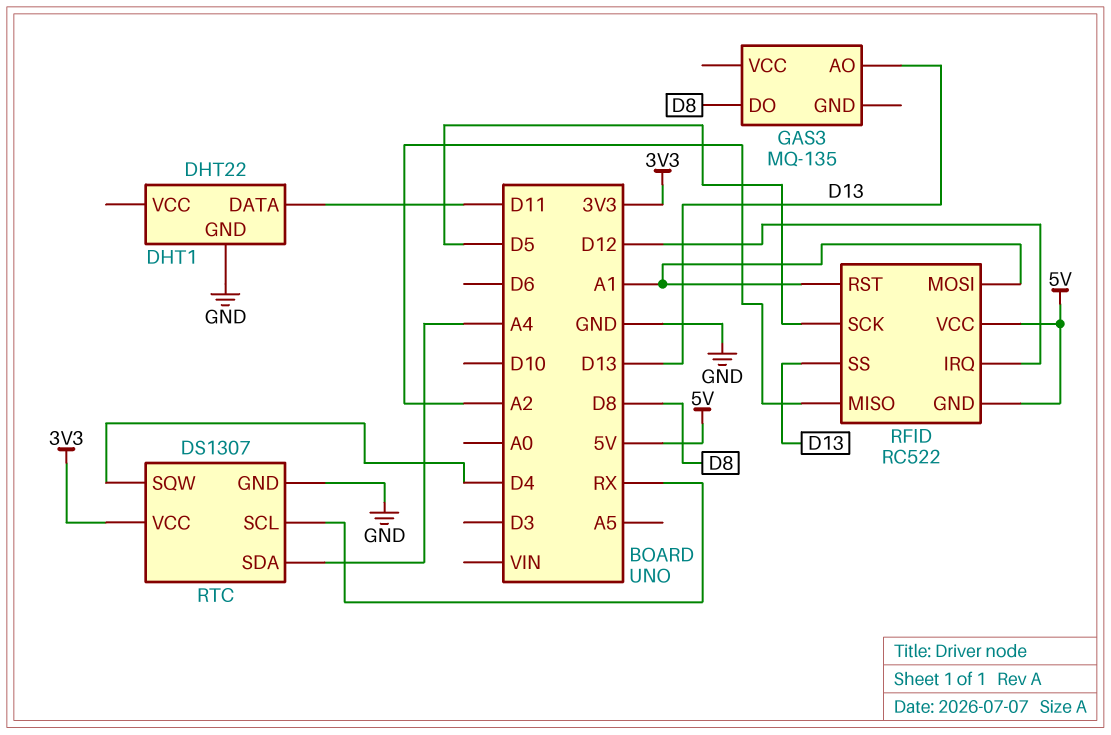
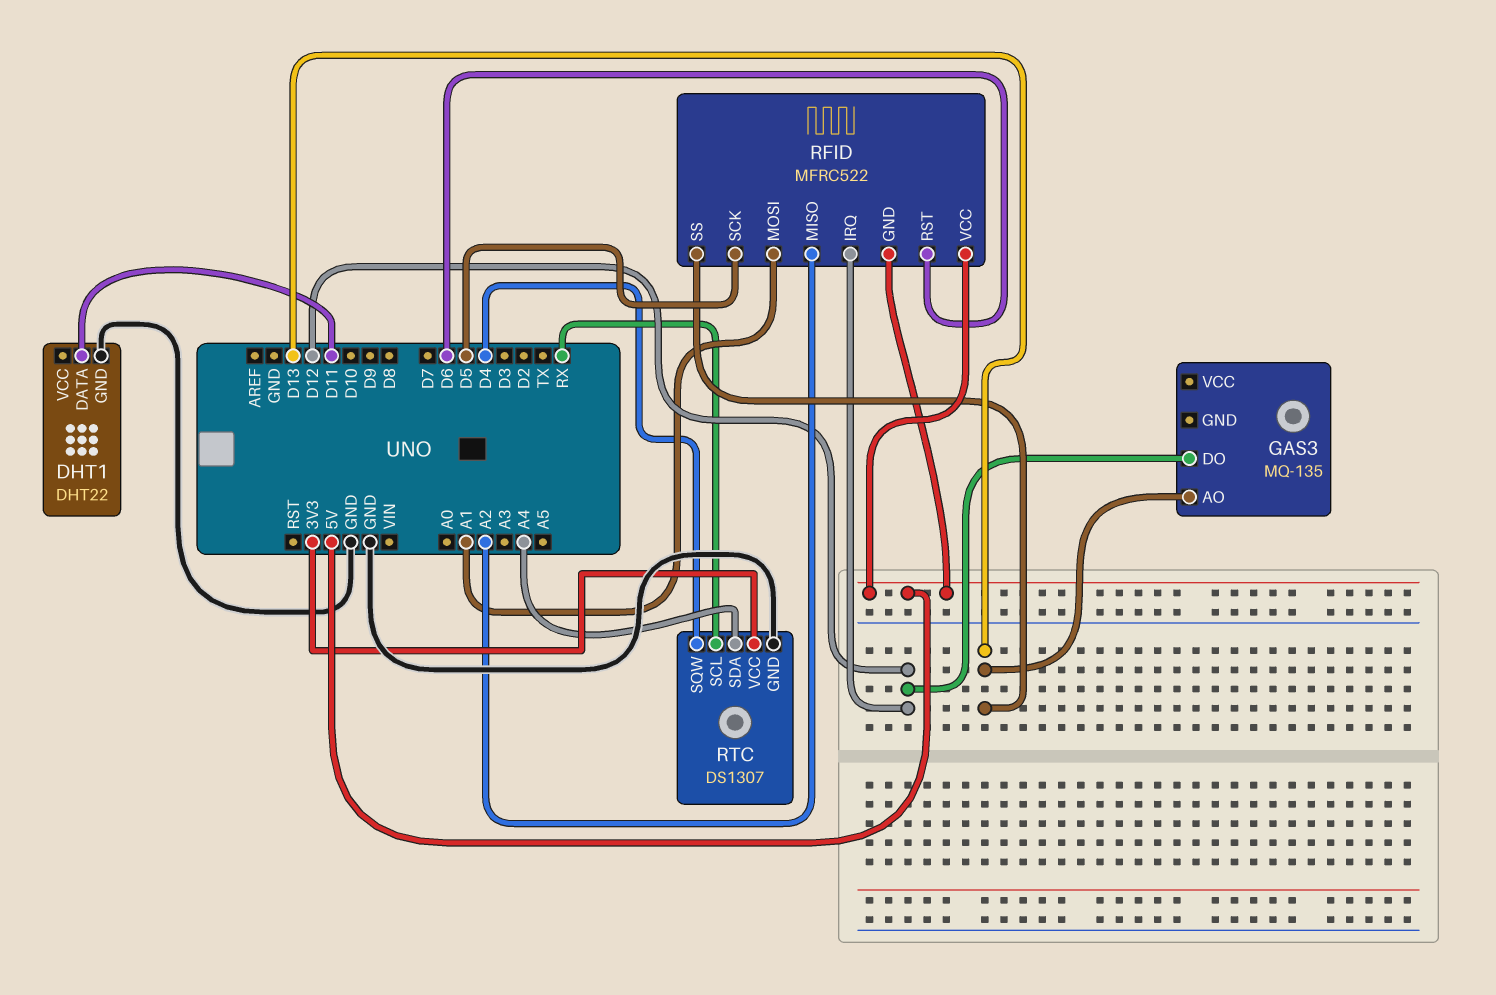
GAS3 pin DO: D8 -> D12
RFID: RC522 -> MFRC522
RFID pin RST: A1 -> D6

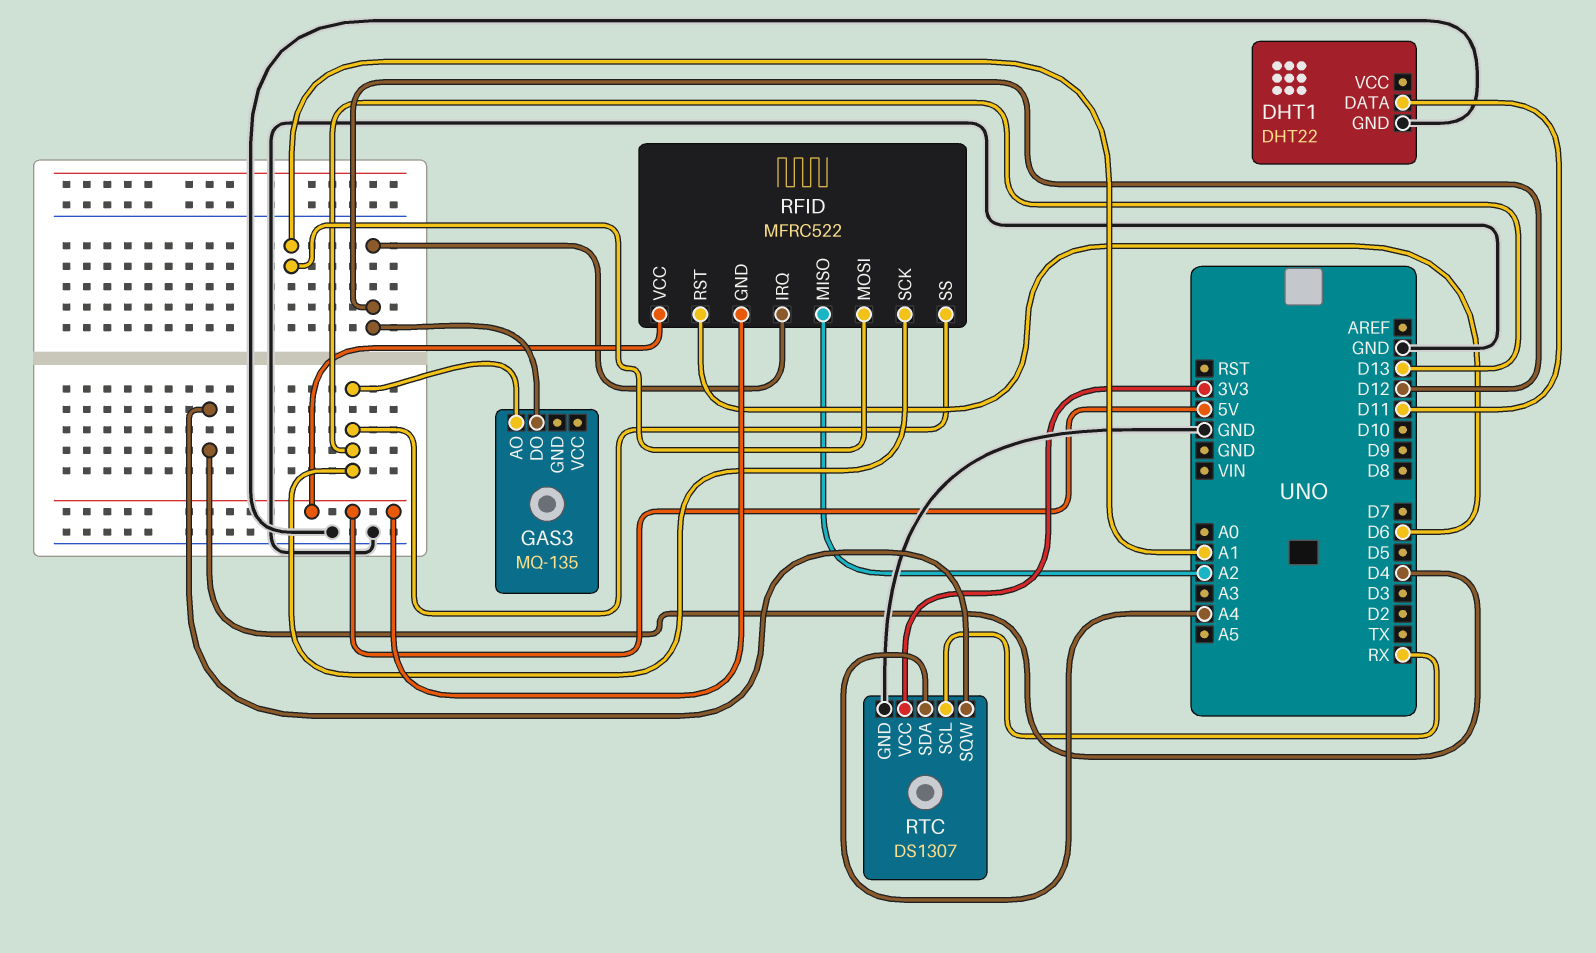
RFID pin SCK: D5 -> D13

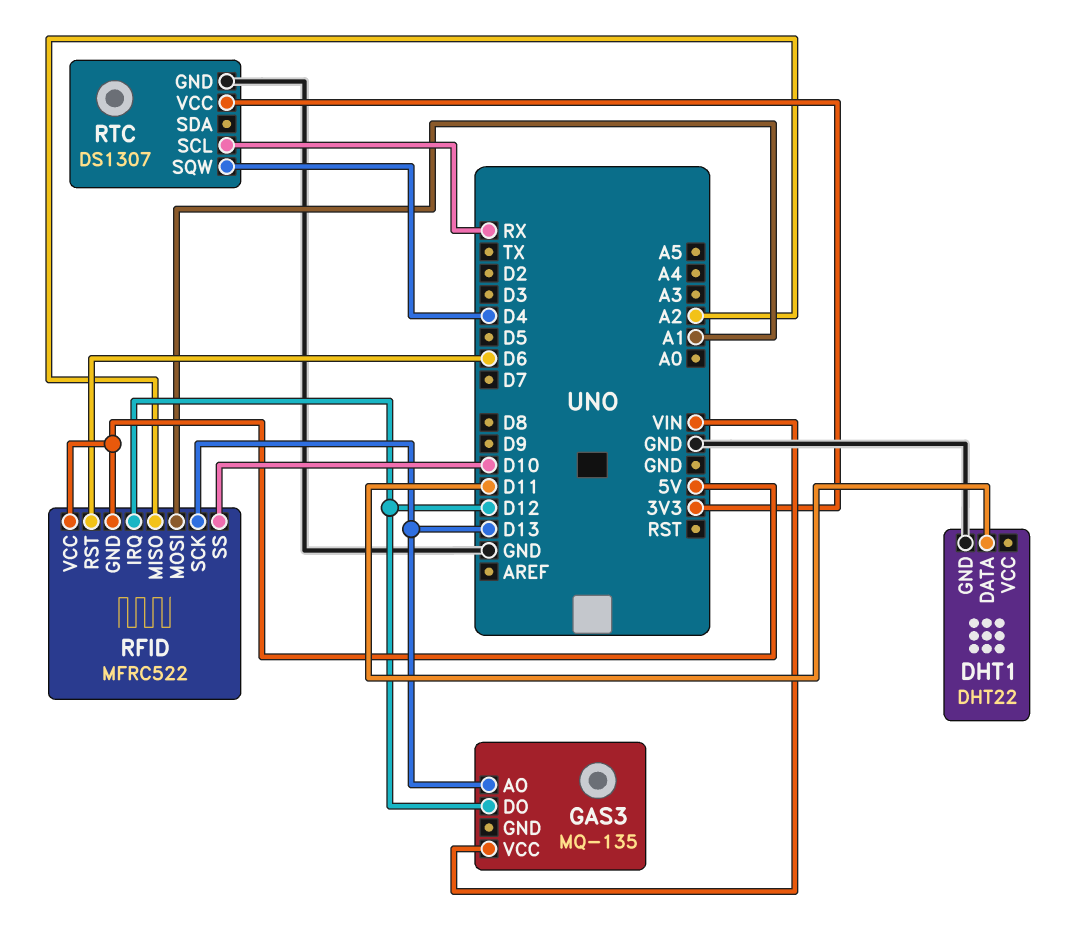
GAS3 pin VCC: none -> VIN
RFID pin SS: D13 -> D10
RTC pin SDA: A4 -> none

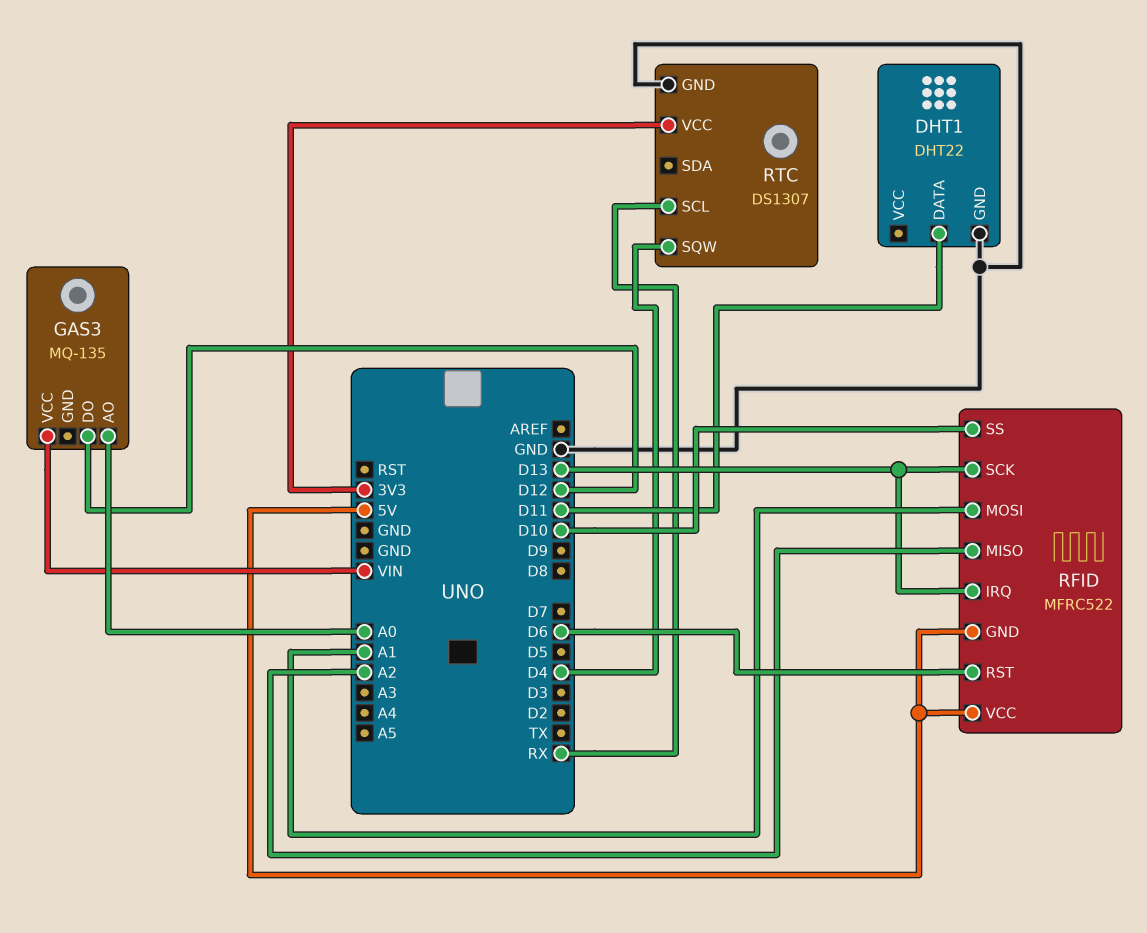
GAS3 pin AO: D13 -> A0
RFID pin IRQ: D12 -> D13

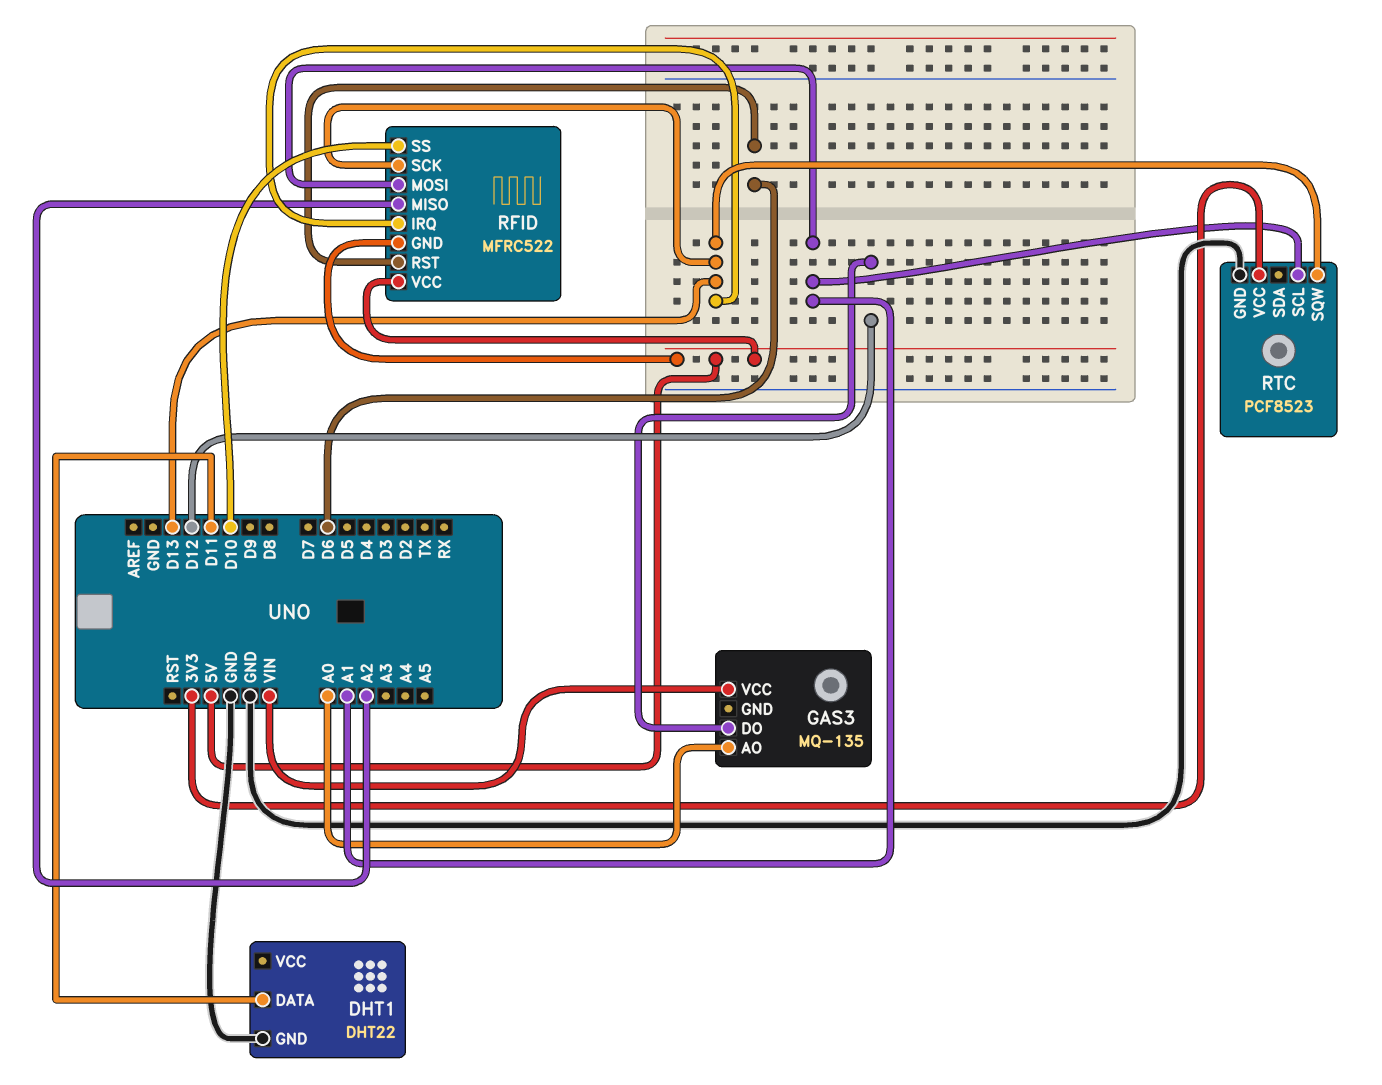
RTC: DS1307 -> PCF8523
RTC pin SCL: RX -> A1
RTC pin SQW: D4 -> D13

